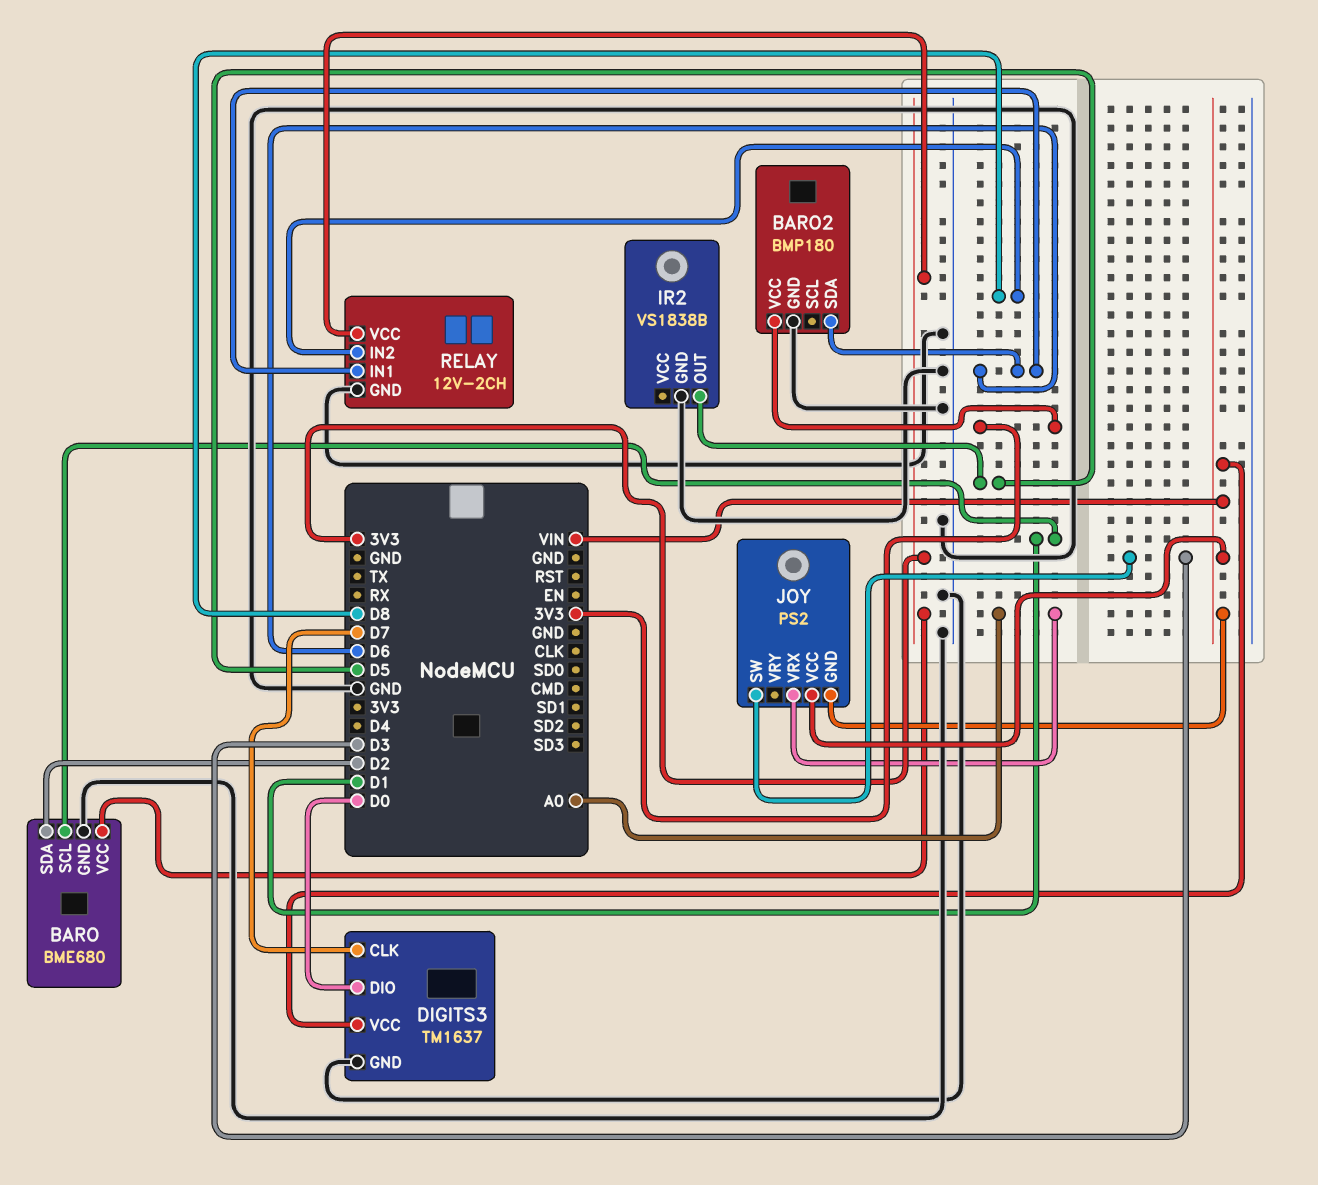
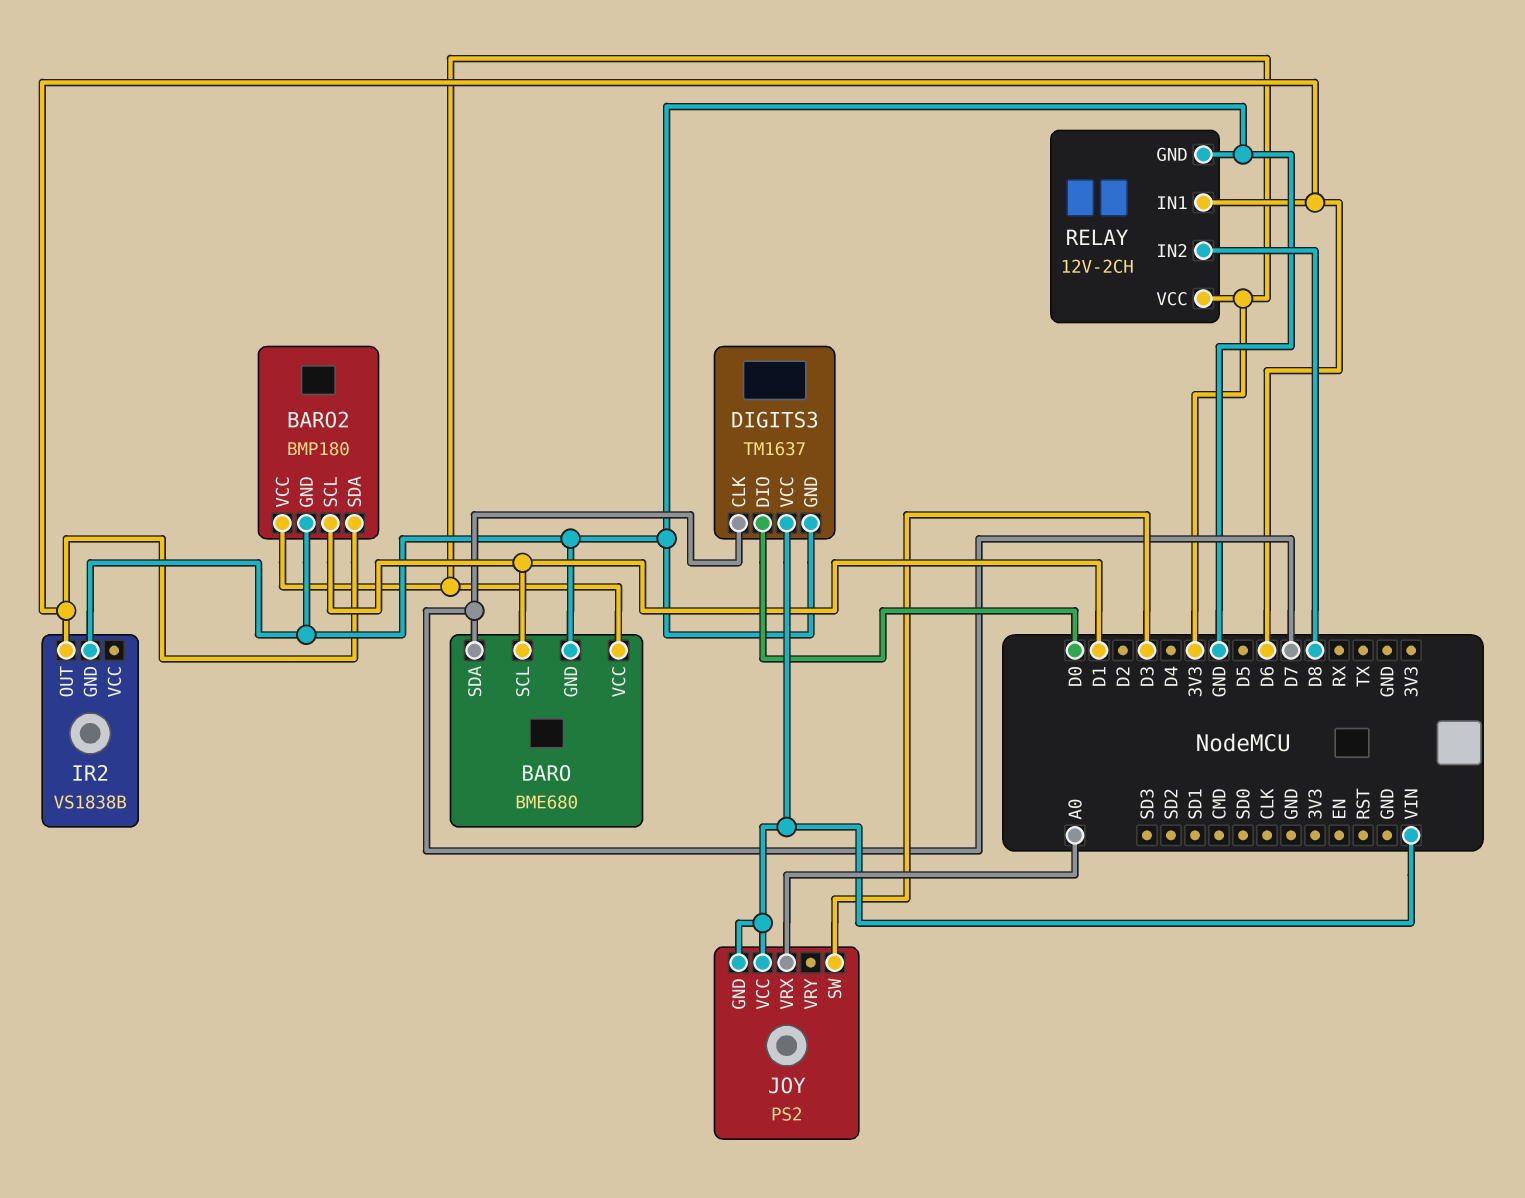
BARO pin SDA: D2 -> D7
BARO2 pin SCL: none -> D1
IR2 pin OUT: D5 -> D6

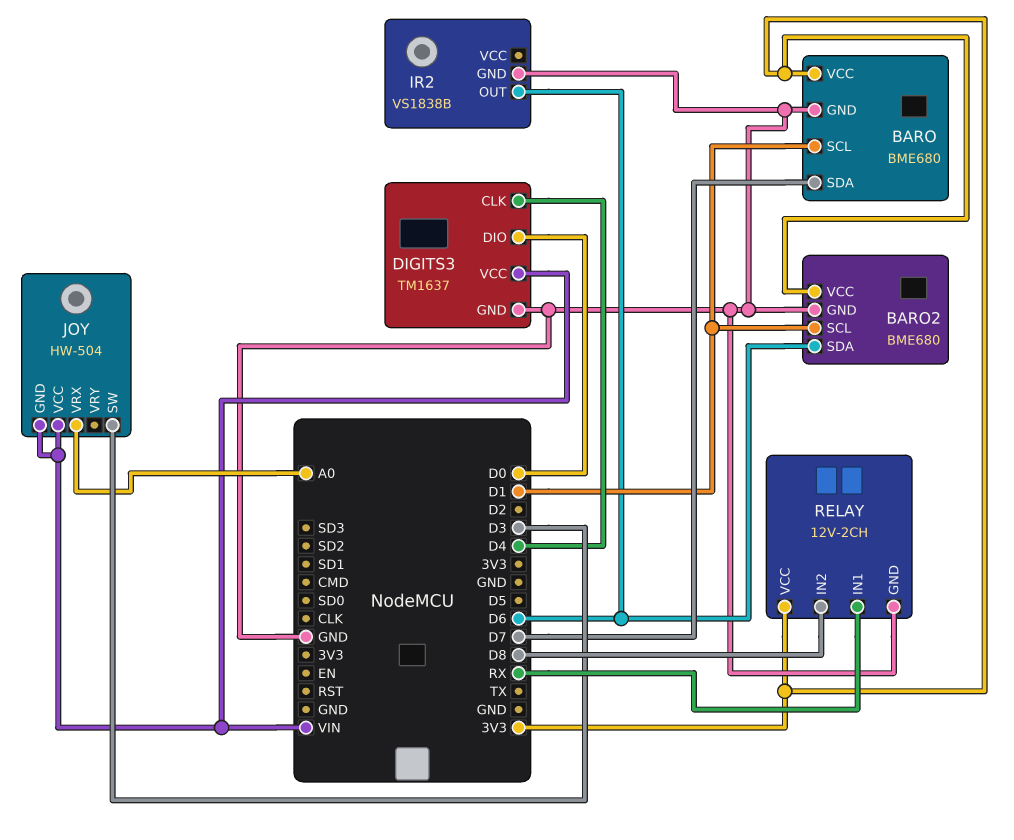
BARO2: BMP180 -> BME680
DIGITS3 pin CLK: D7 -> D4
JOY: PS2 -> HW-504
RELAY pin IN1: D6 -> RX

